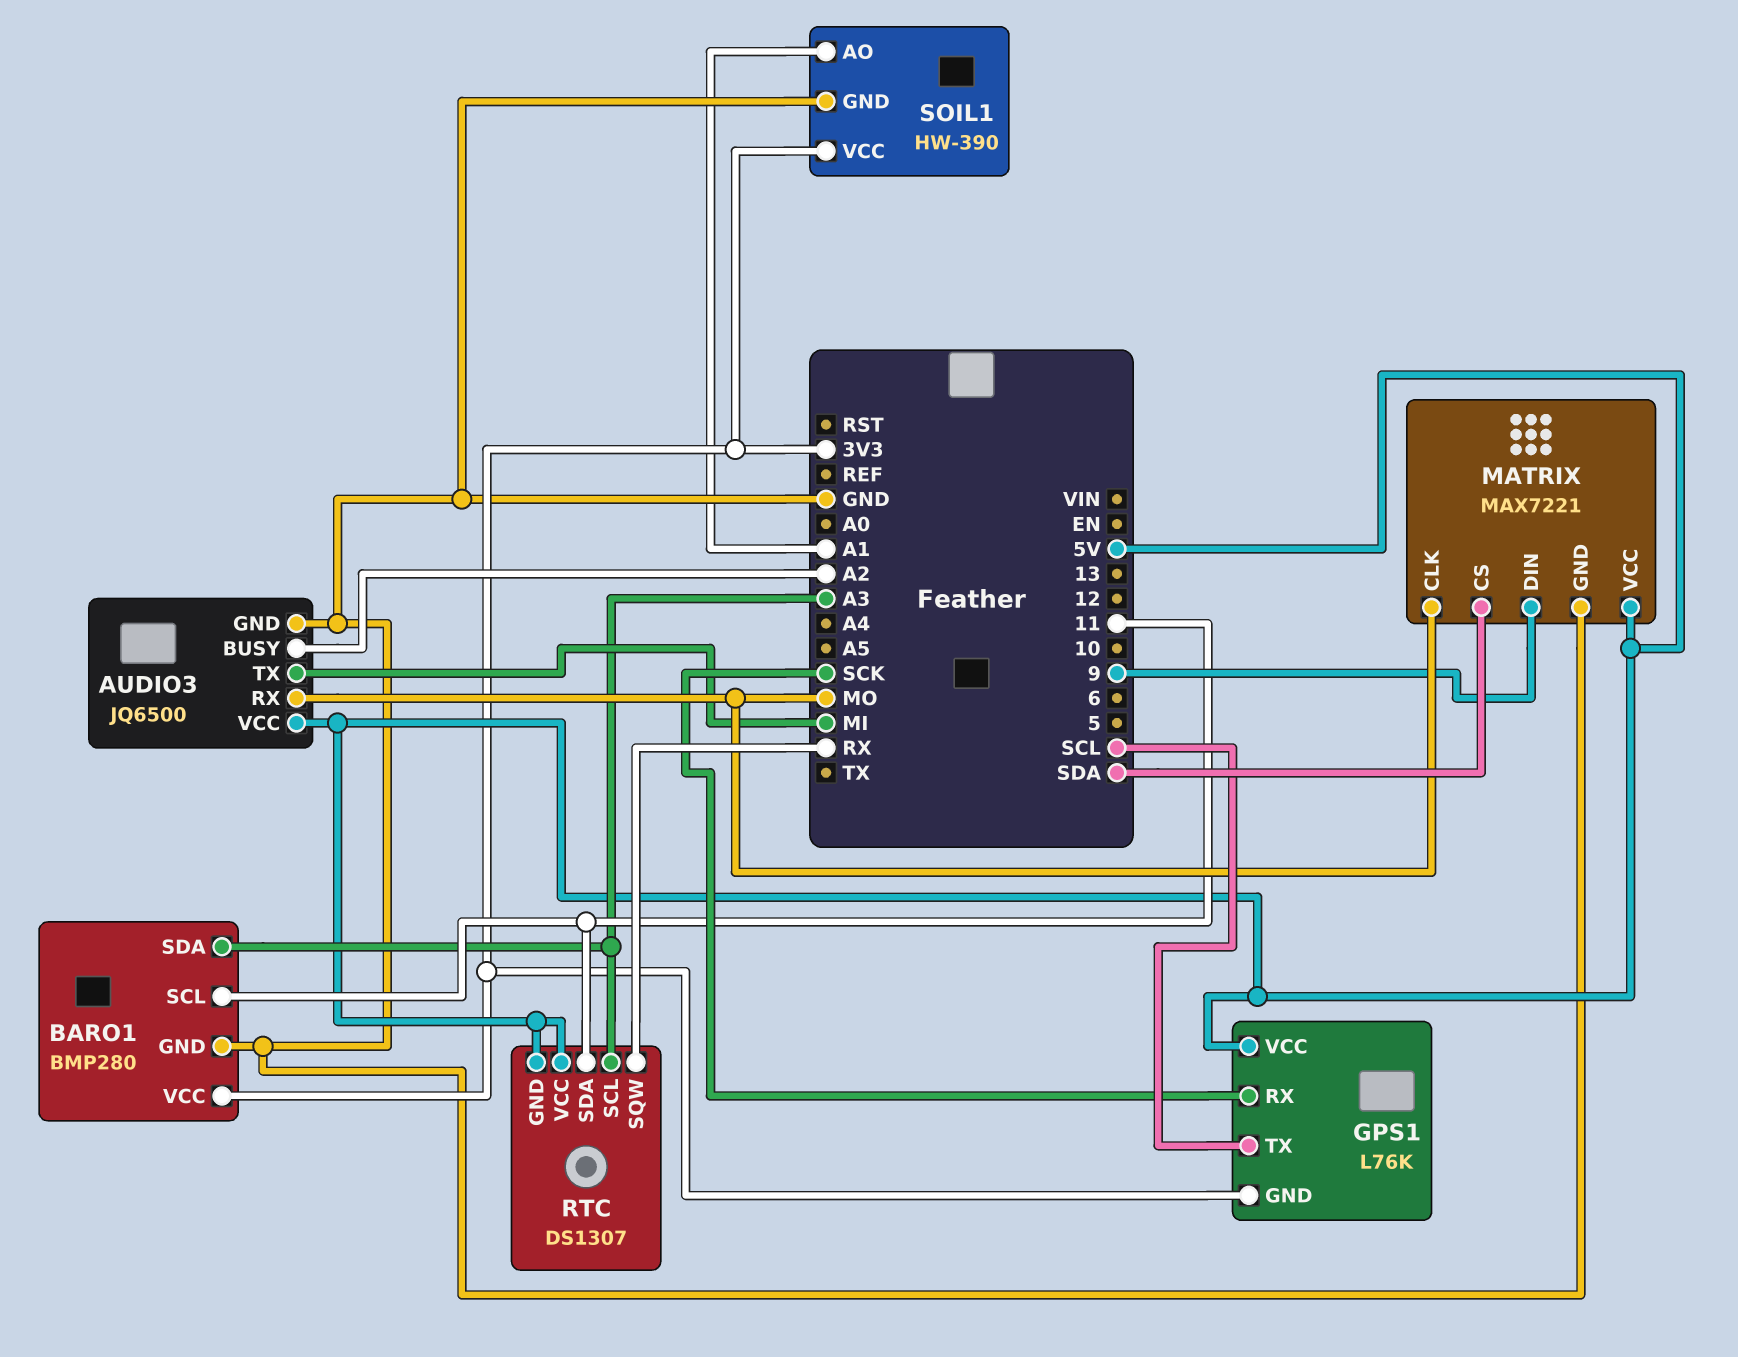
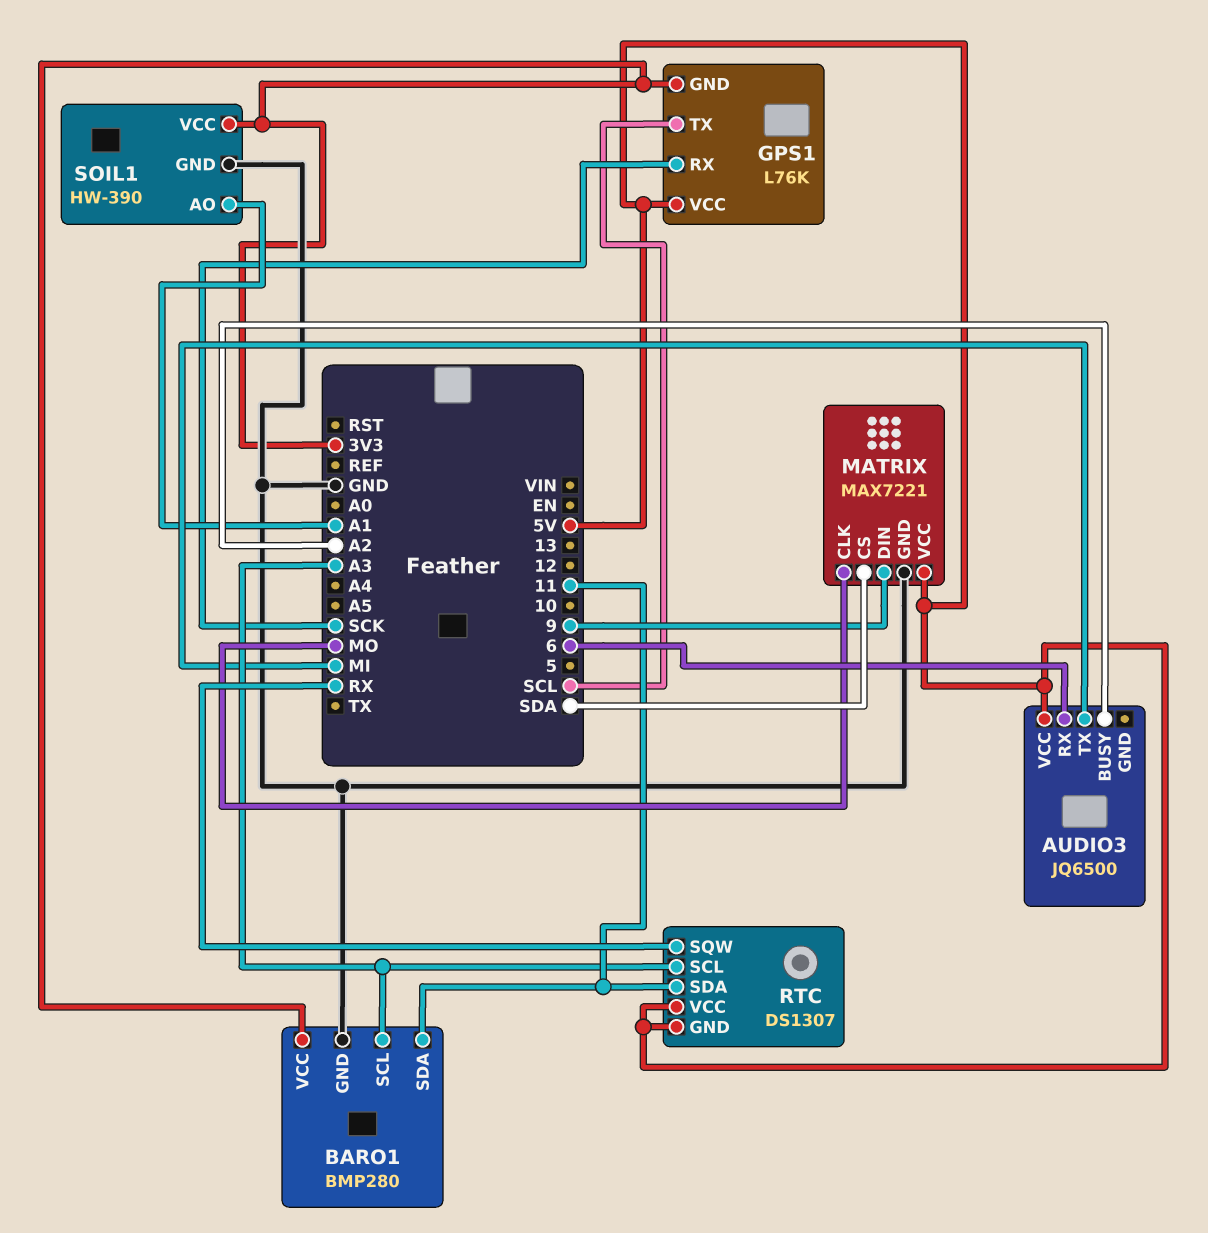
AUDIO3 pin GND: GND -> none
AUDIO3 pin RX: MO -> 6
BARO1 pin SCL: 11 -> A3
BARO1 pin SDA: A3 -> 11

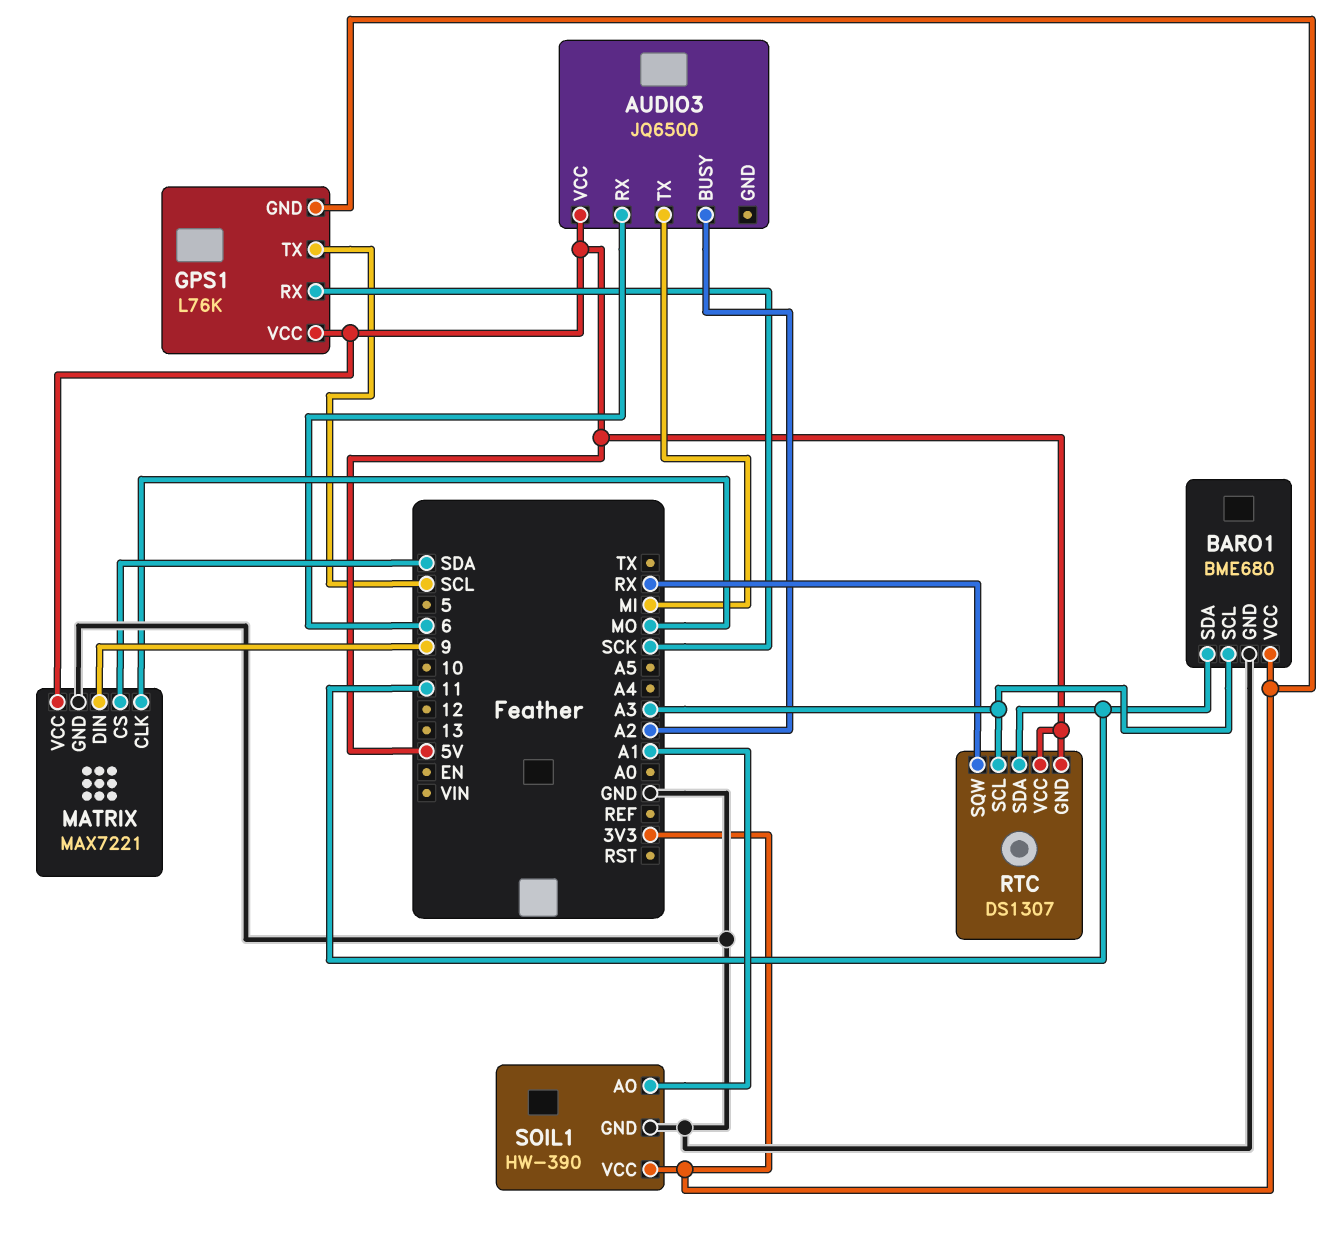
BARO1: BMP280 -> BME680

